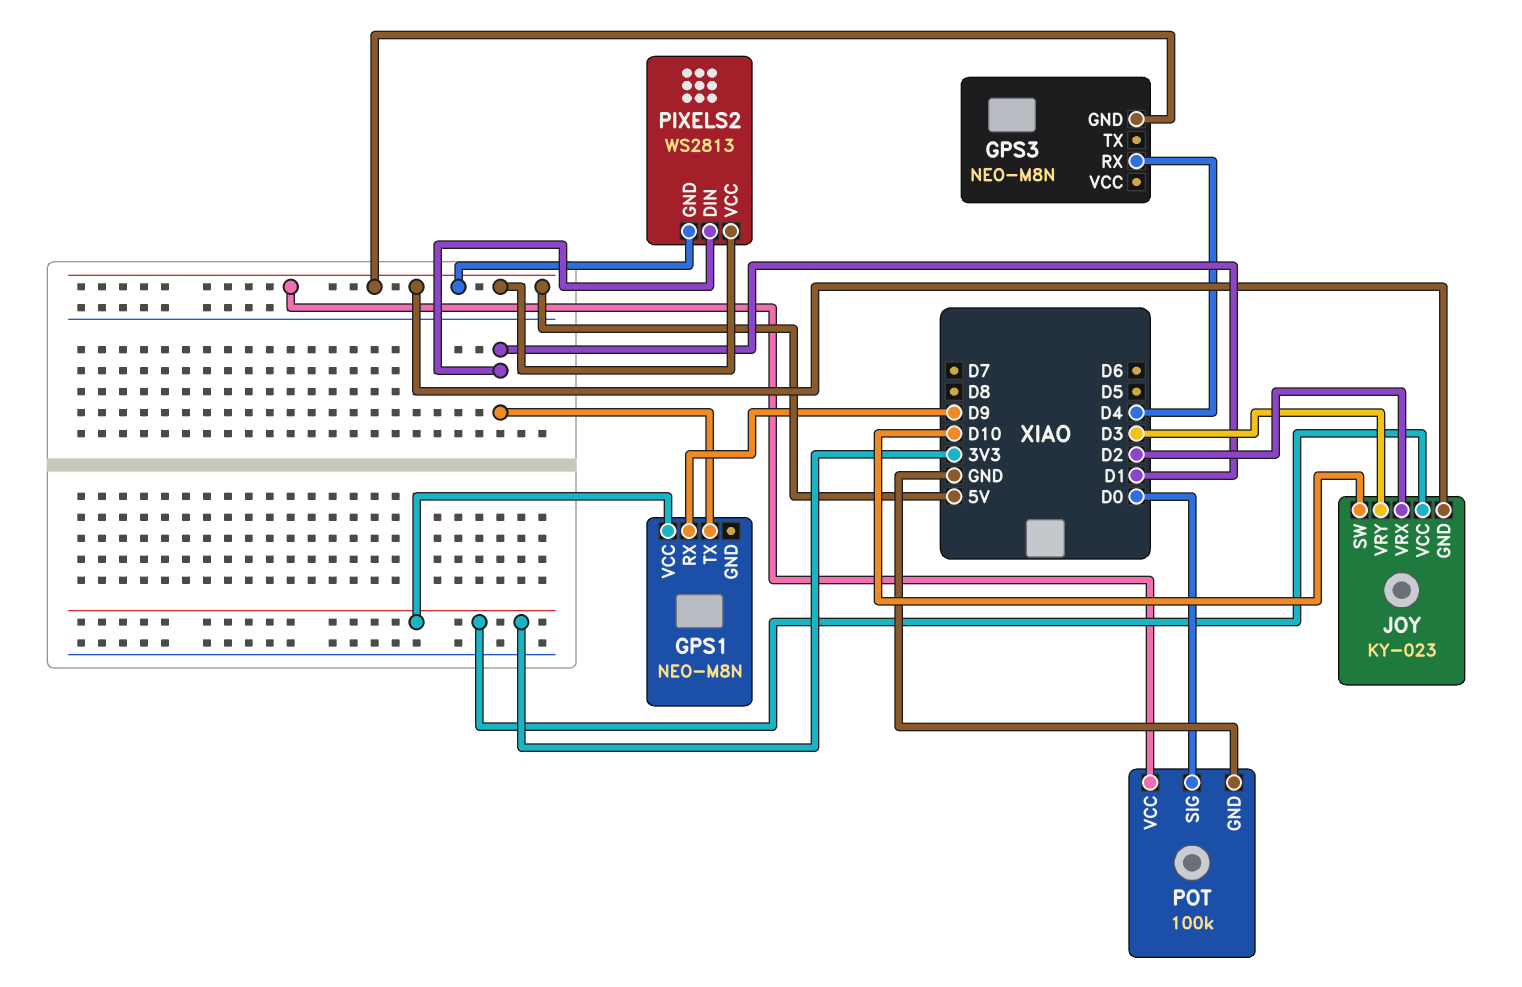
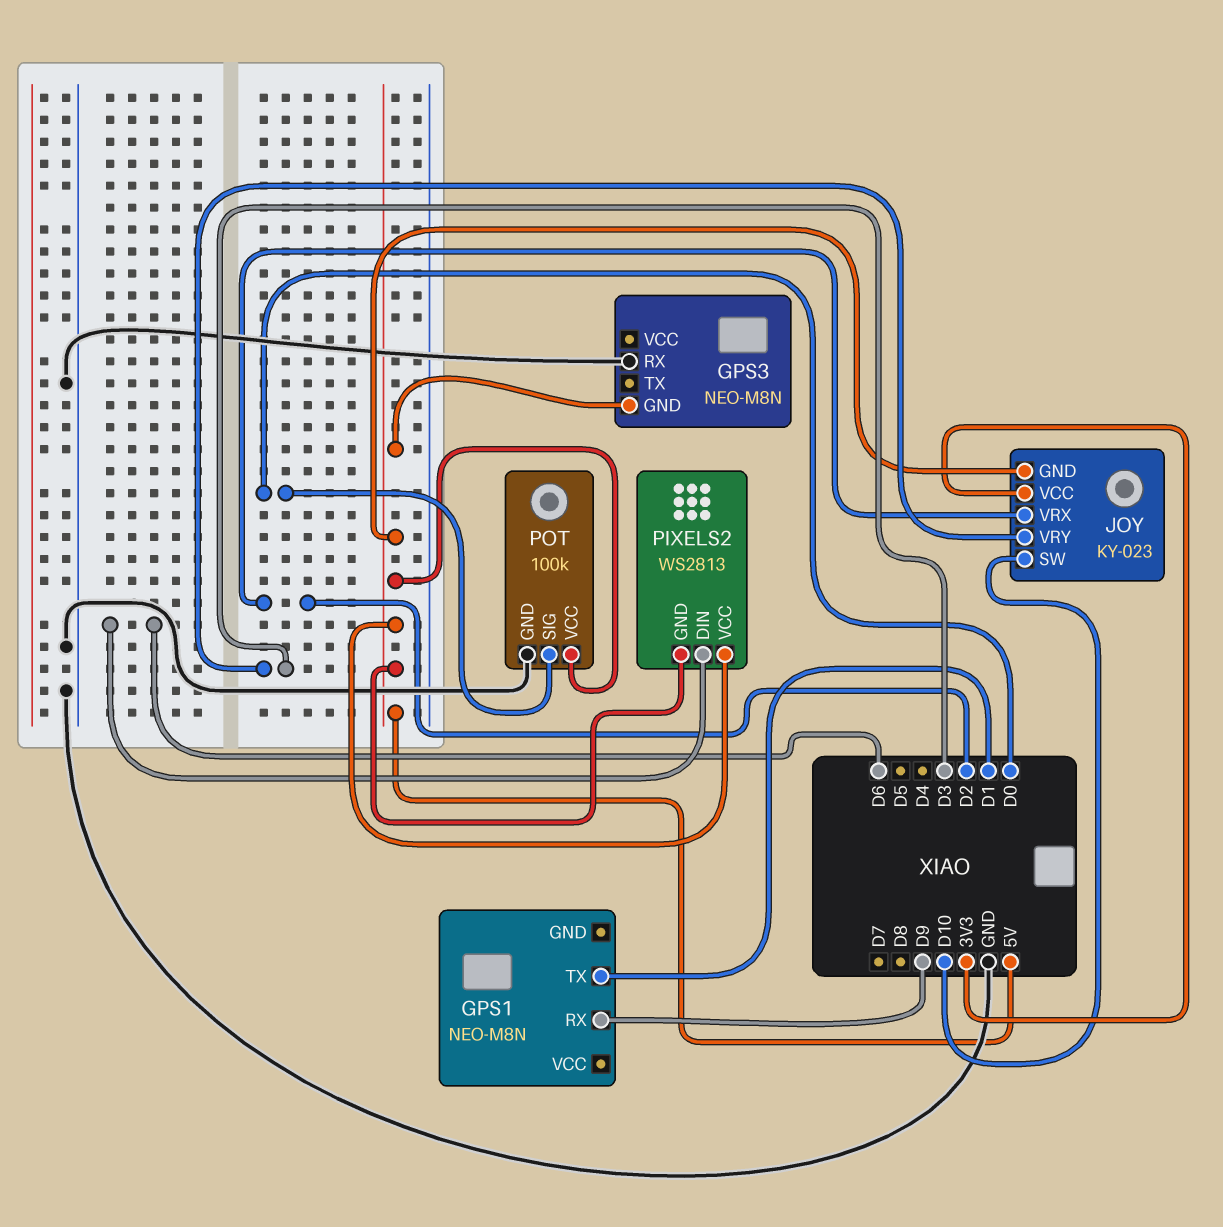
GPS1 pin VCC: 3V3 -> none
GPS3 pin RX: D4 -> GND
PIXELS2 pin DIN: D1 -> D6

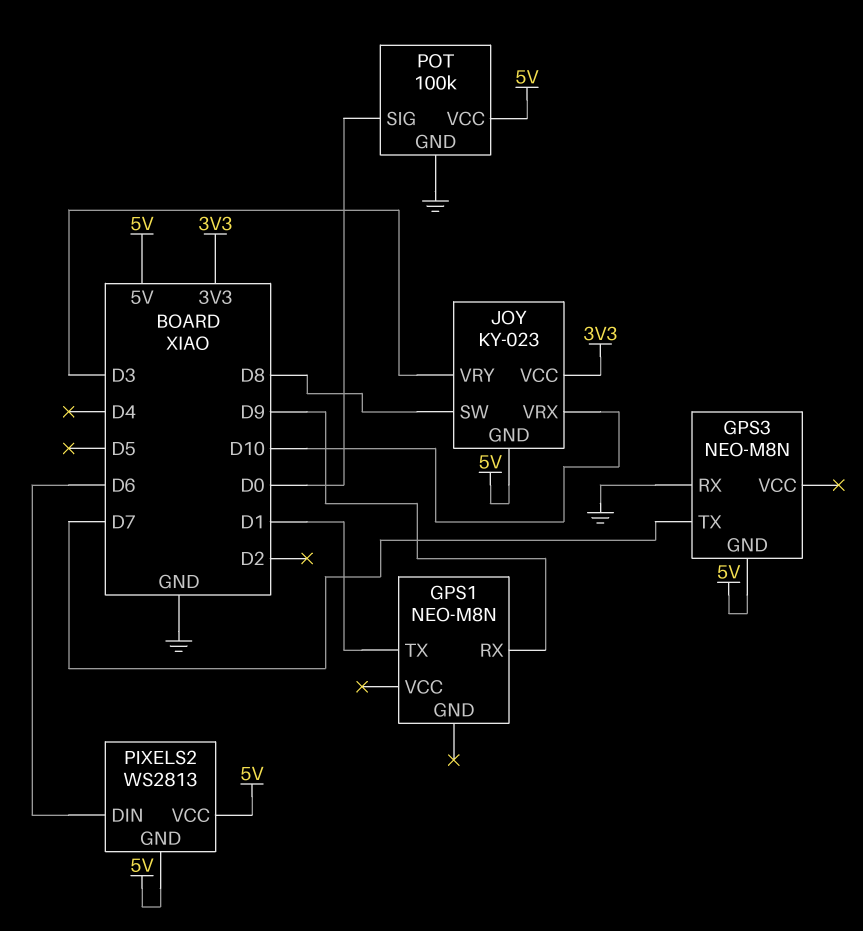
GPS3 pin TX: none -> D7
JOY pin SW: D10 -> D8
JOY pin VRX: D2 -> D10

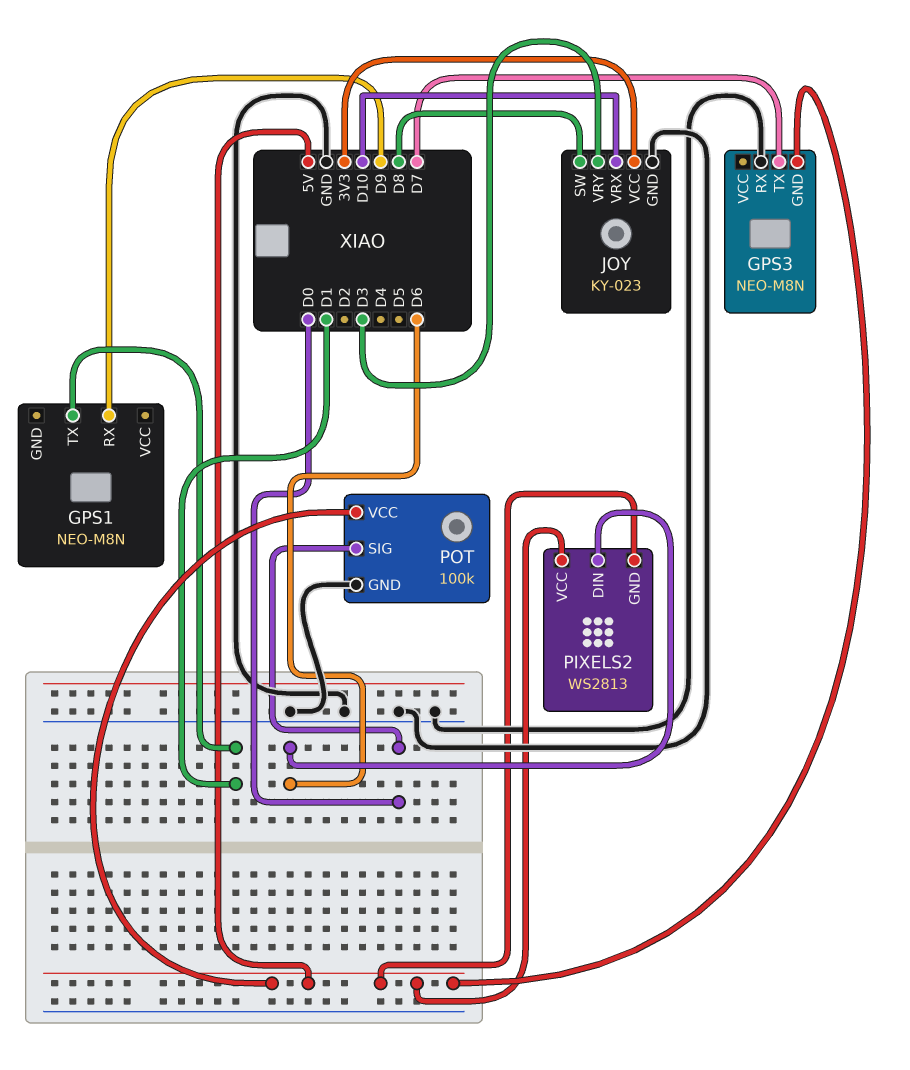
JOY pin GND: 5V -> GND

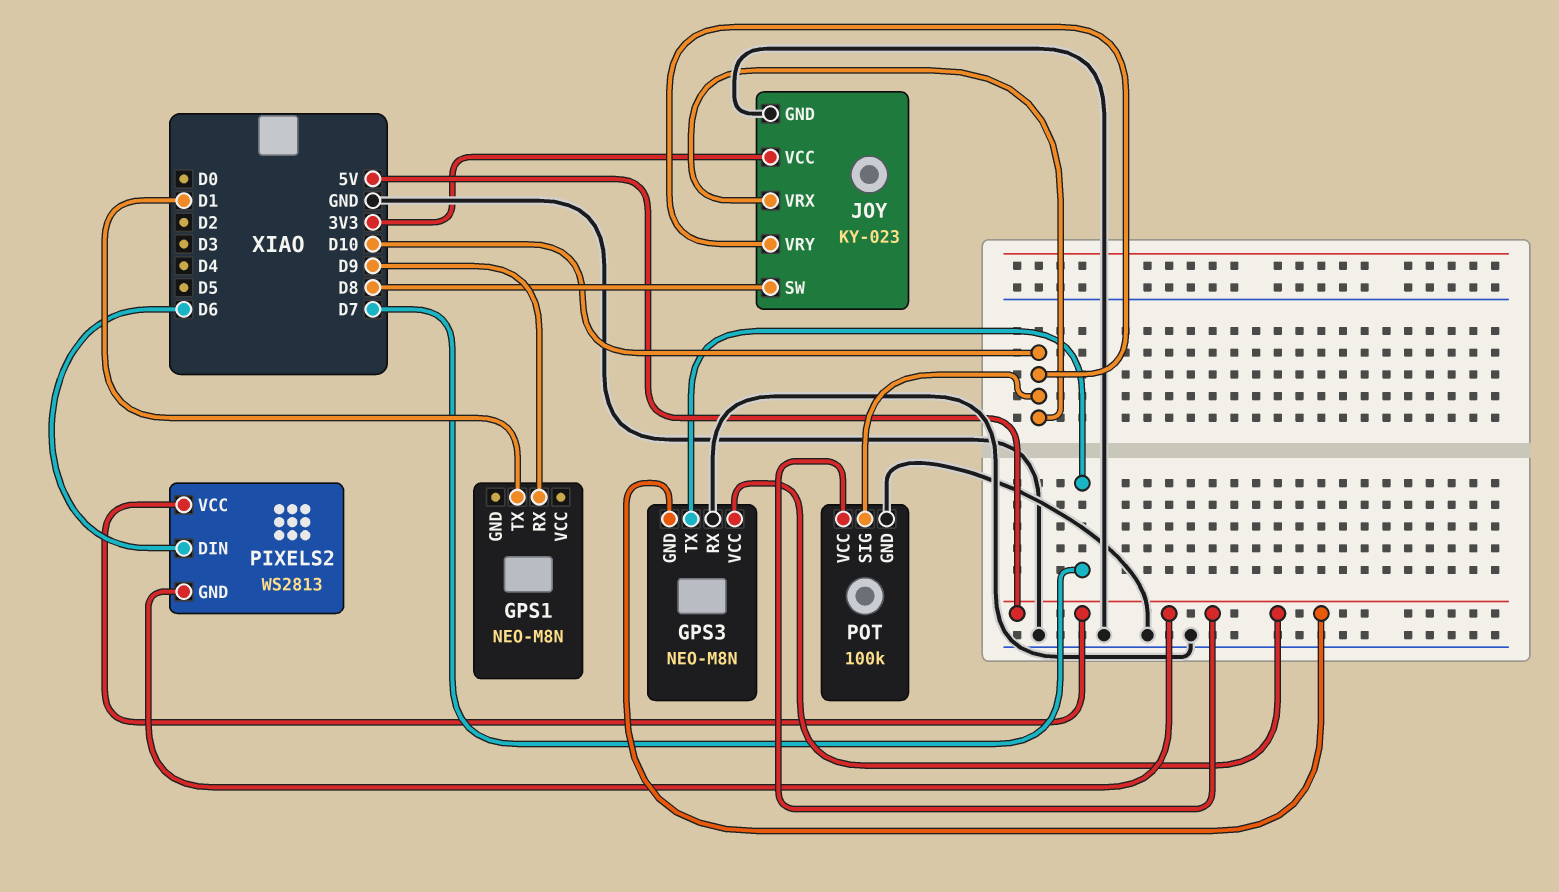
GPS3 pin VCC: none -> 5V
JOY pin VRY: D3 -> D10
POT pin SIG: D0 -> D10

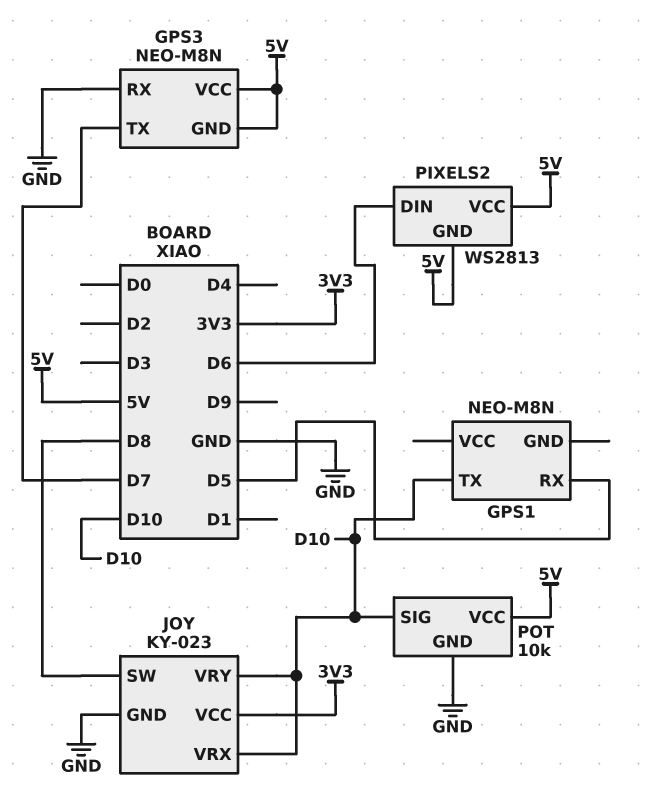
GPS1 pin RX: D9 -> D5
GPS1 pin TX: D1 -> D10
POT: 100k -> 10k

